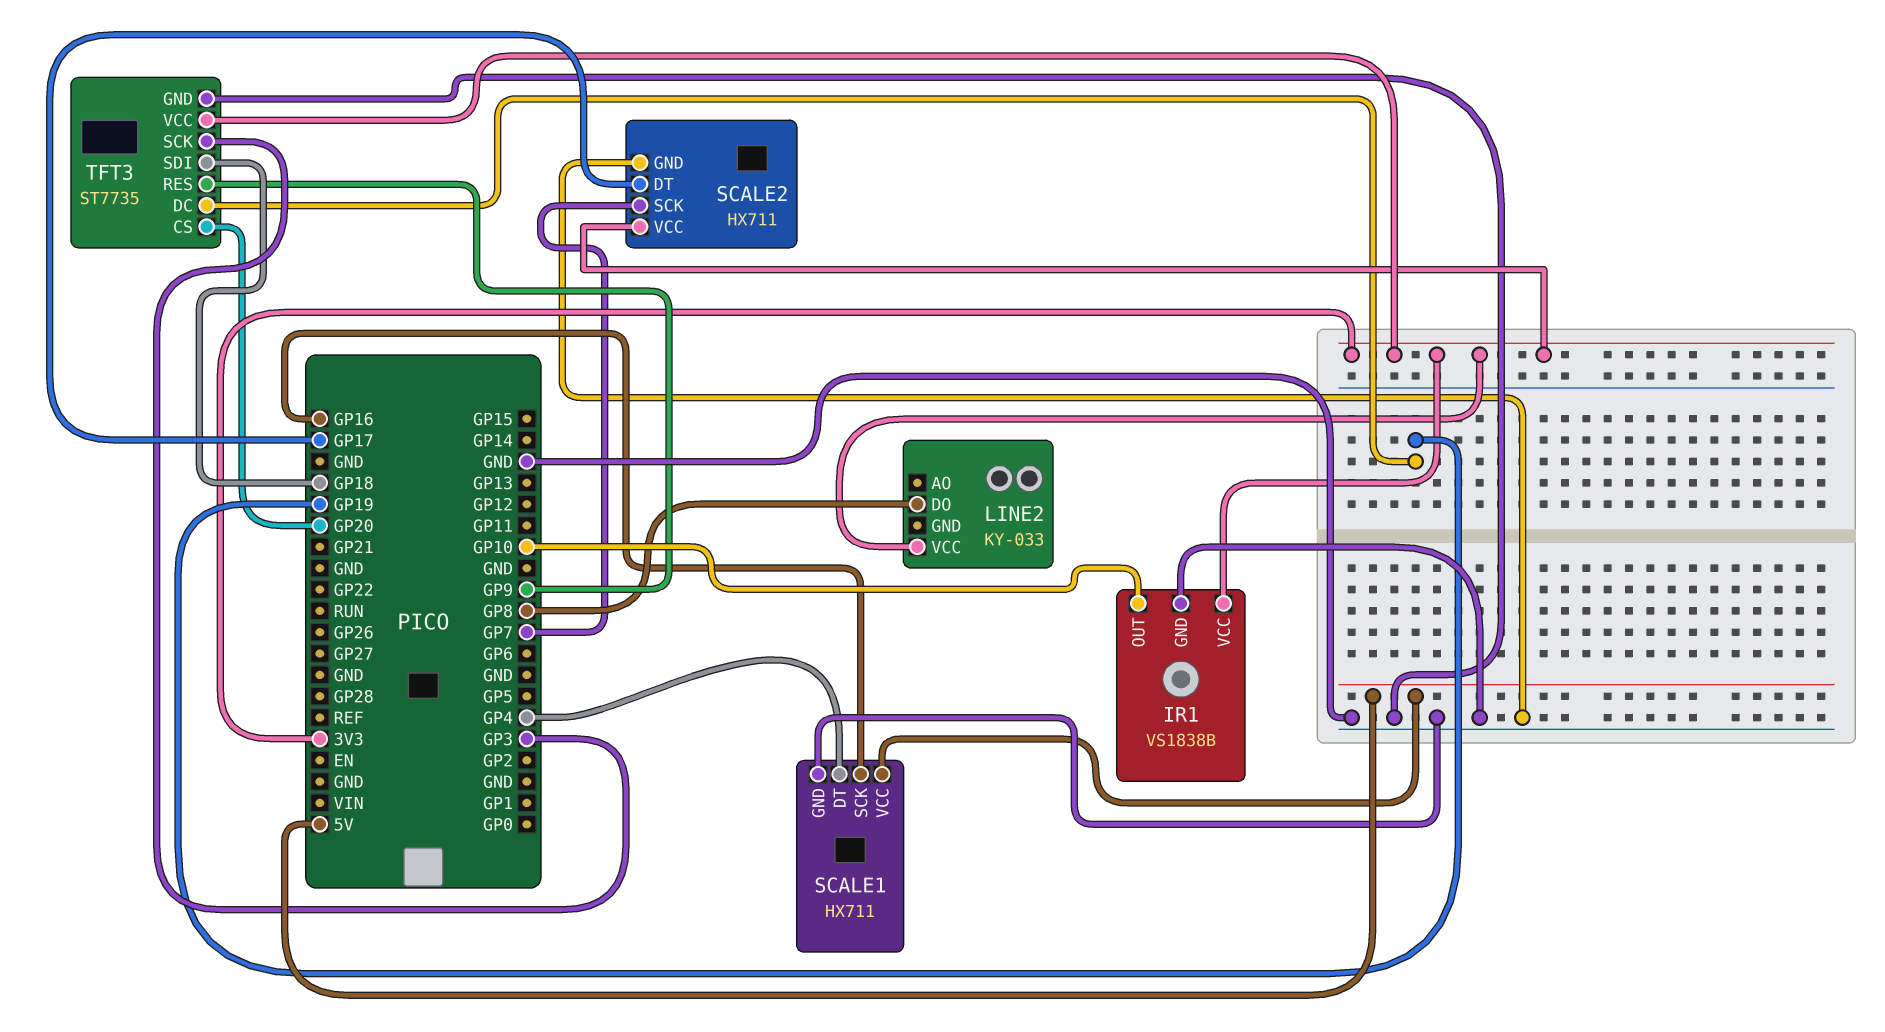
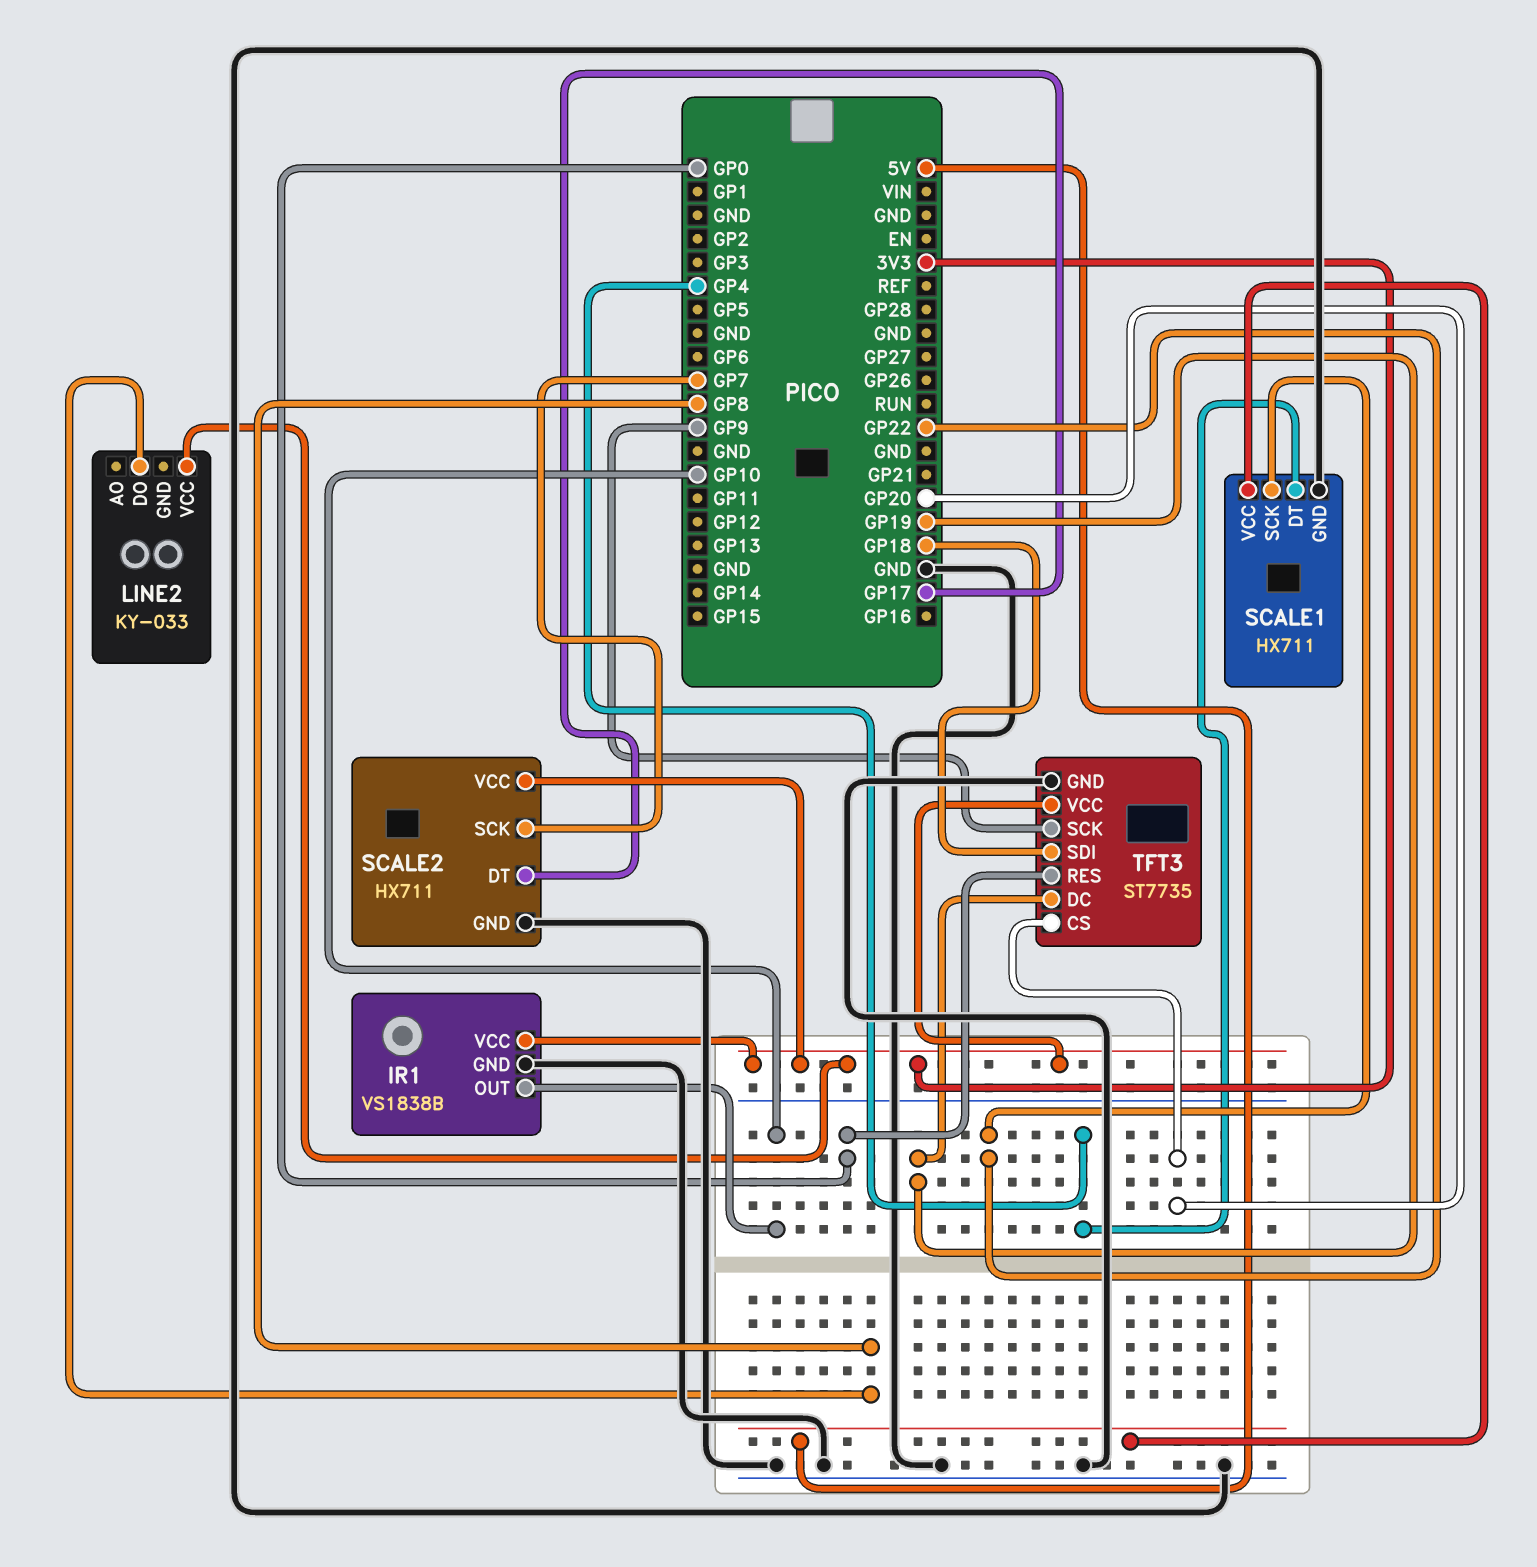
SCALE1 pin SCK: GP16 -> GP22
TFT3 pin RES: GP9 -> GP0
TFT3 pin SCK: GP3 -> GP9

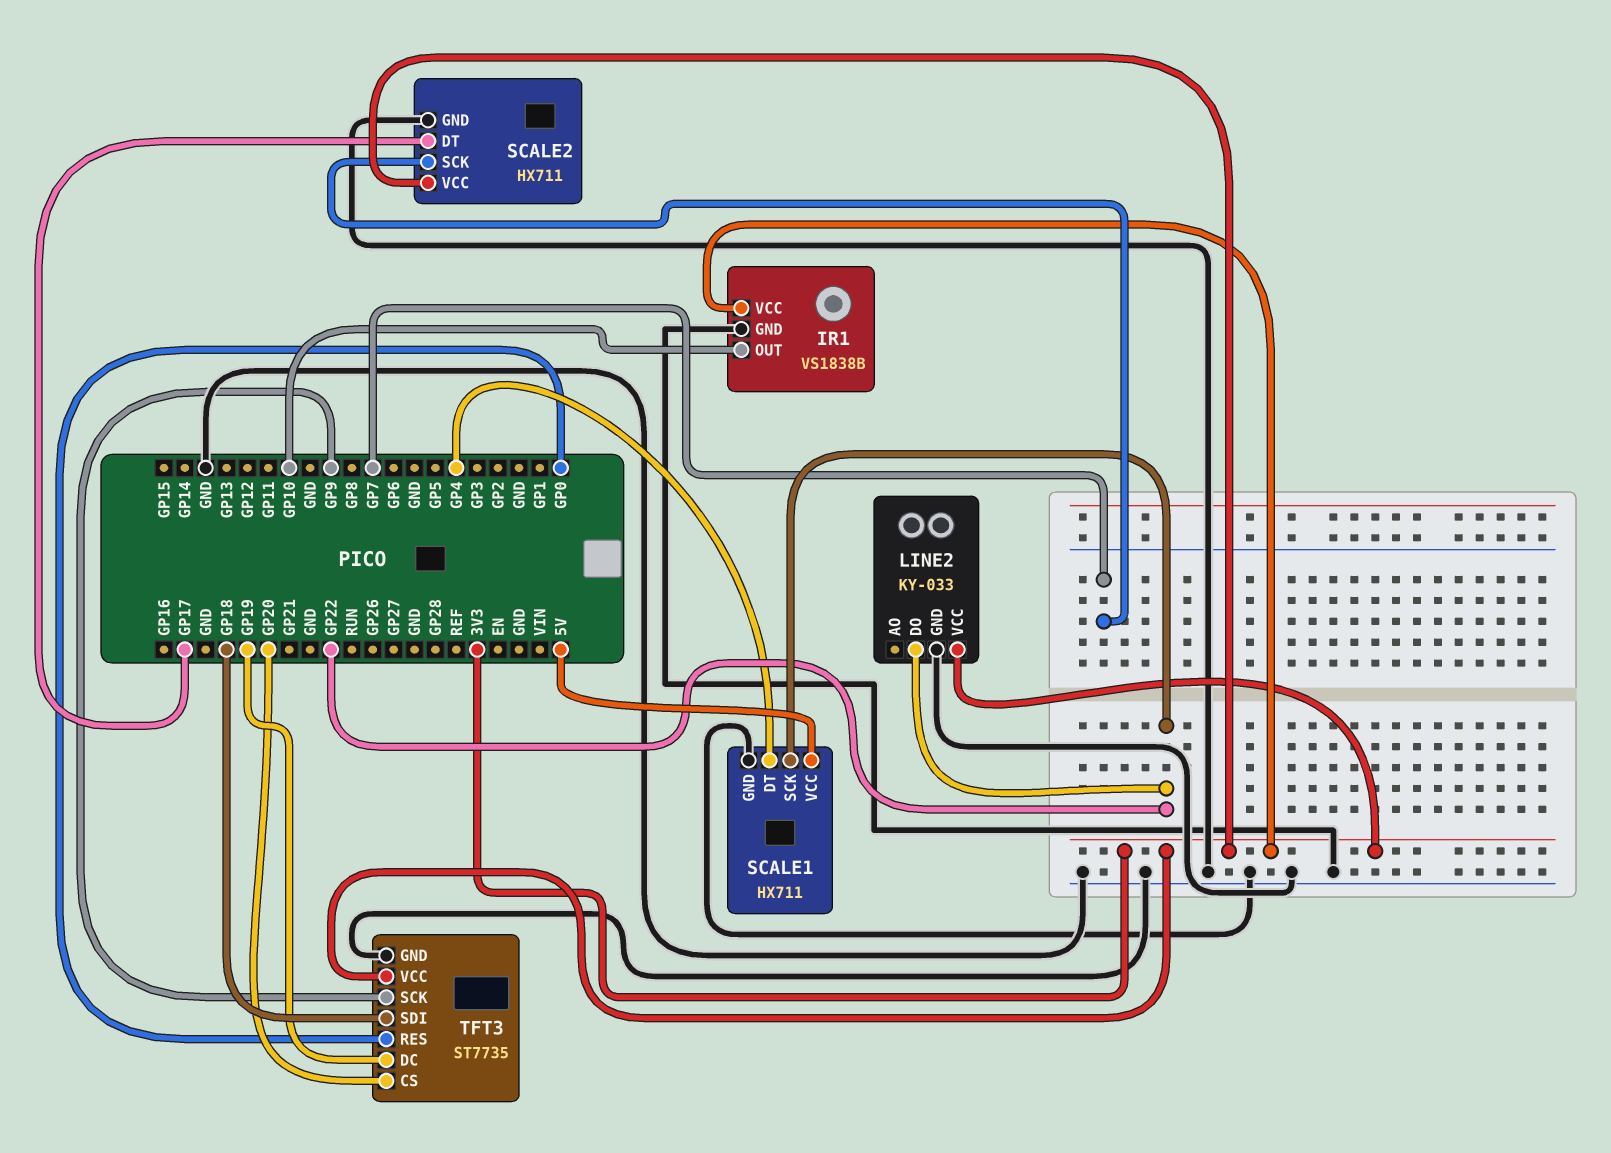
LINE2 pin DO: GP8 -> GP22
LINE2 pin GND: none -> GND

